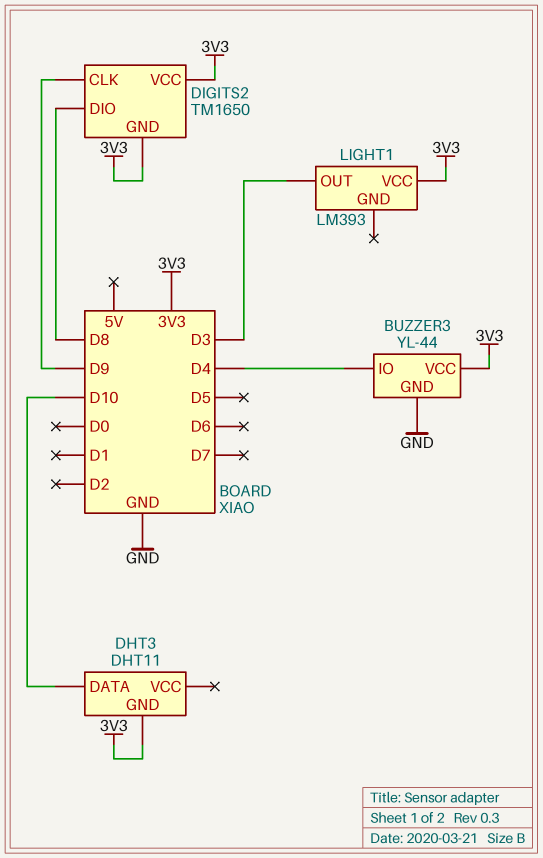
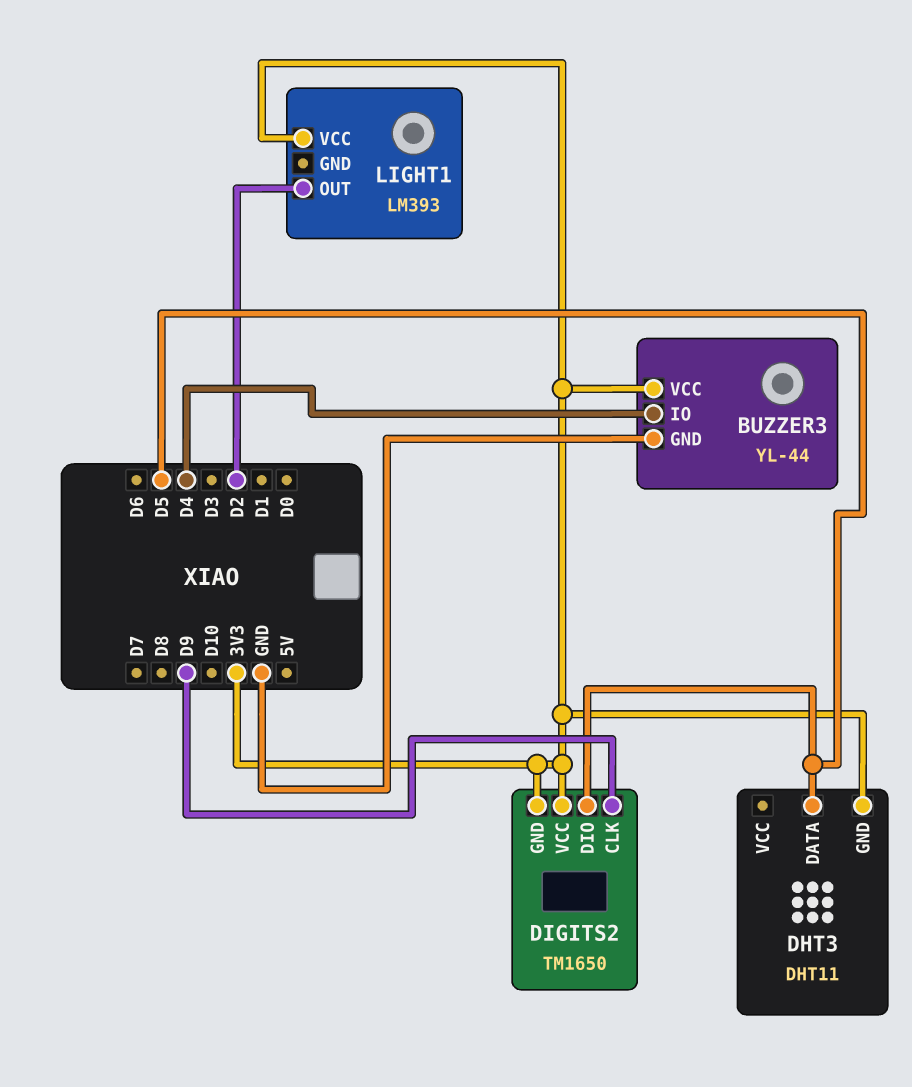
DHT3 pin DATA: D10 -> D5
DIGITS2 pin DIO: D8 -> D5
LIGHT1 pin OUT: D3 -> D2

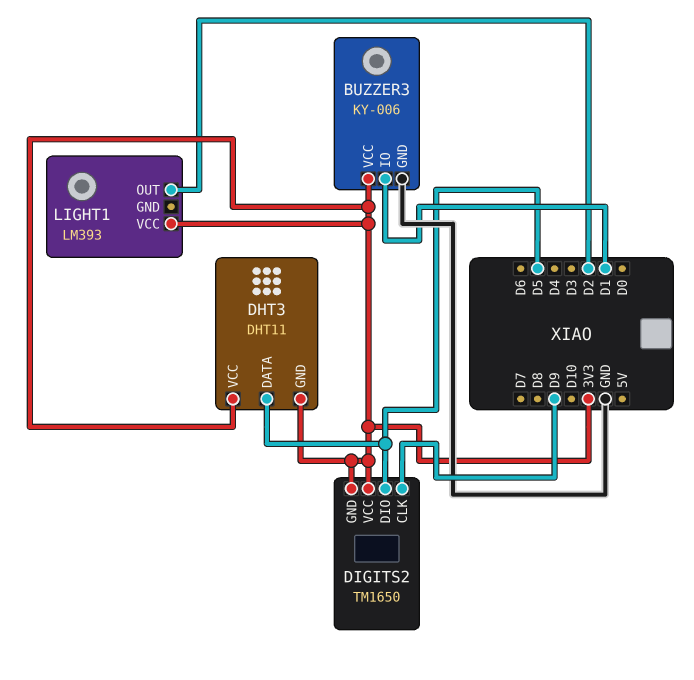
BUZZER3: YL-44 -> KY-006
BUZZER3 pin IO: D4 -> D1
DHT3 pin VCC: none -> 3V3

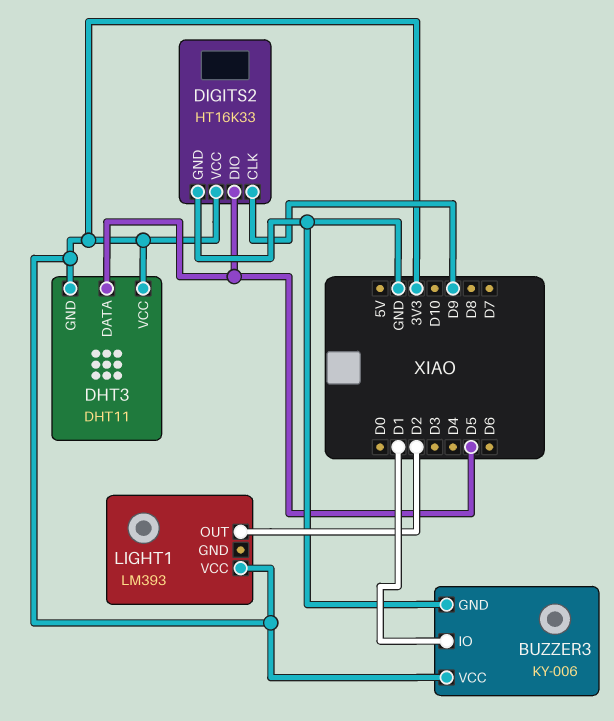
DIGITS2: TM1650 -> HT16K33
DIGITS2 pin GND: 3V3 -> GND

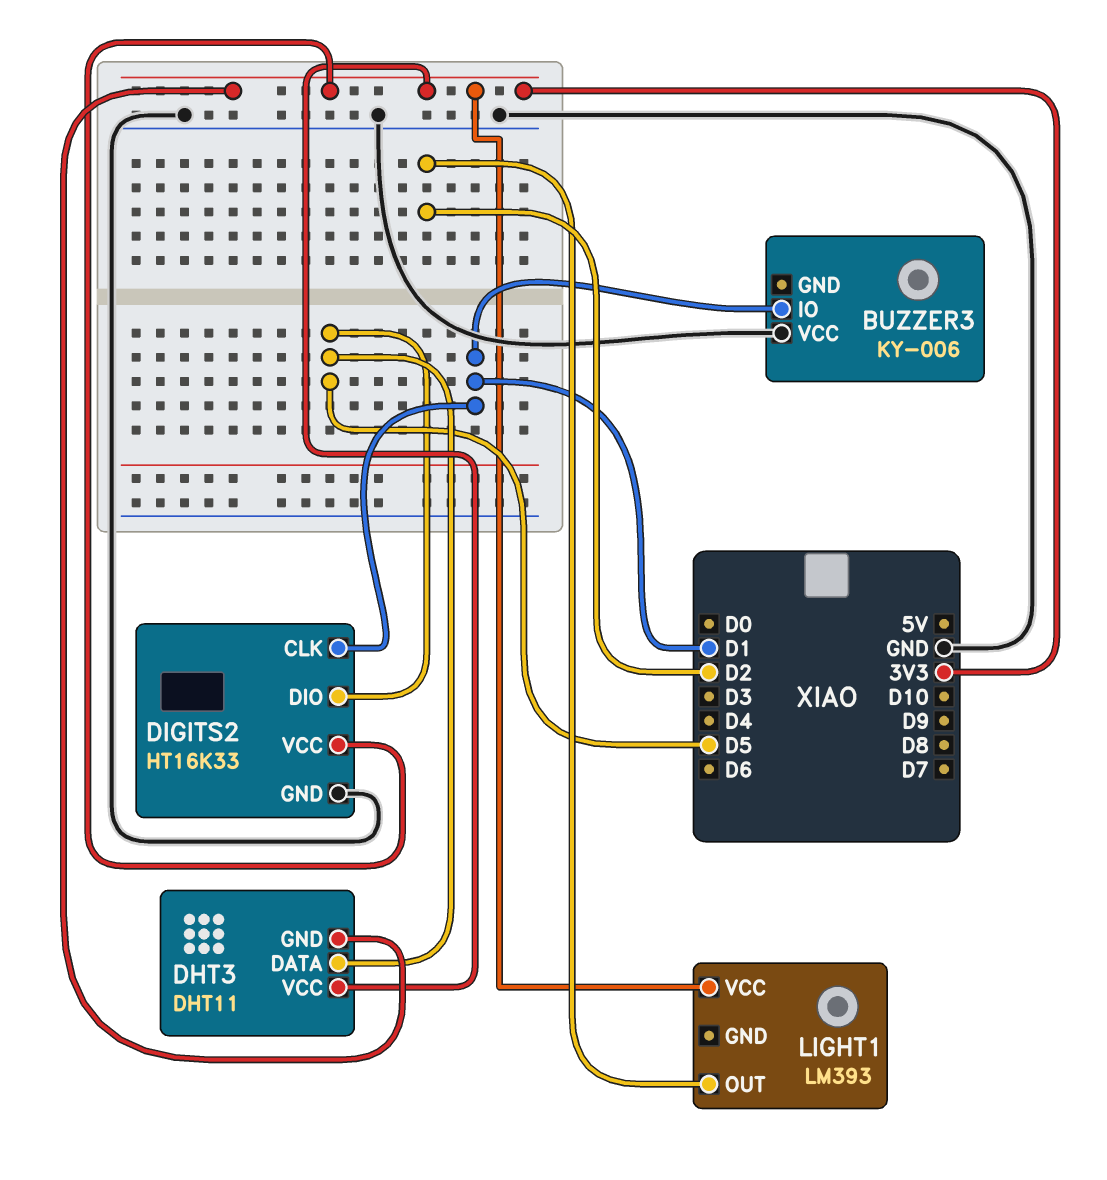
BUZZER3 pin GND: GND -> none
BUZZER3 pin VCC: 3V3 -> GND
DIGITS2 pin CLK: D9 -> D1

